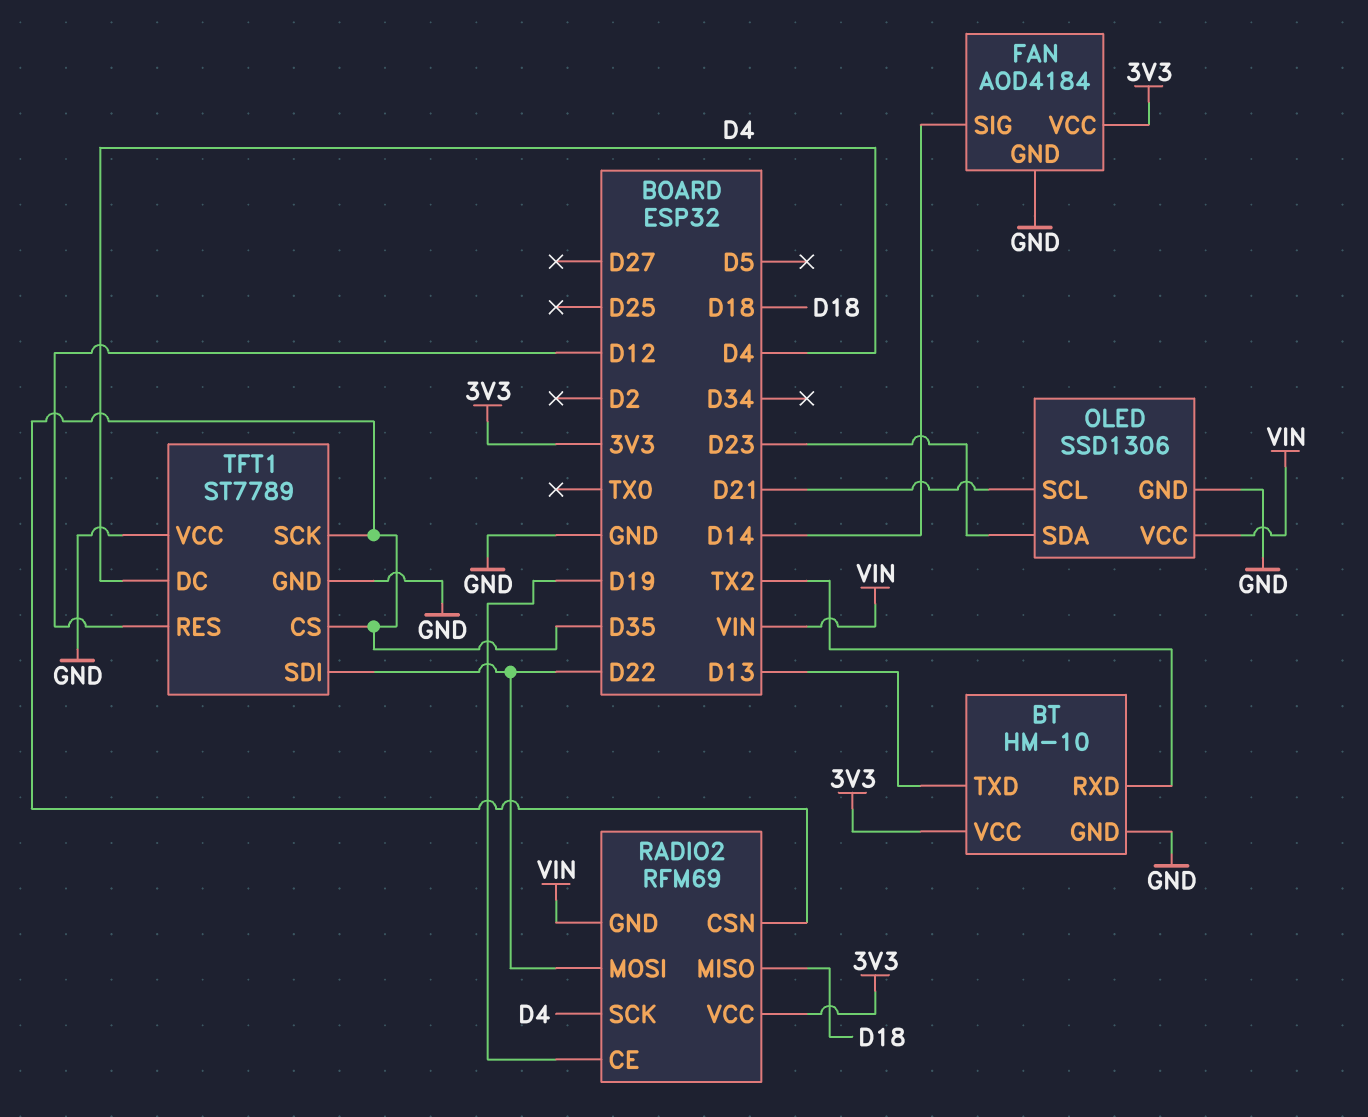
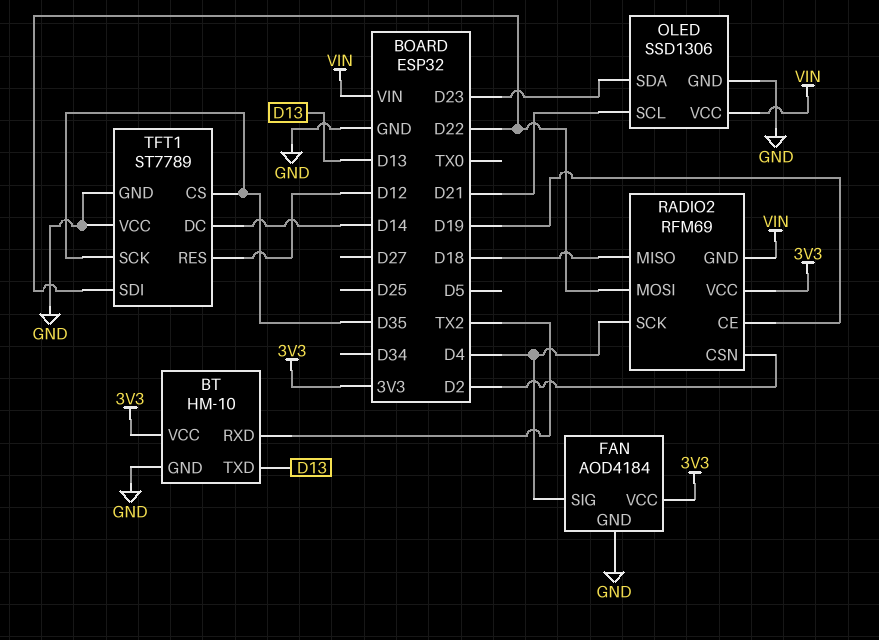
FAN pin SIG: D14 -> D4
RADIO2 pin CSN: D35 -> D2
TFT1 pin DC: D4 -> D14

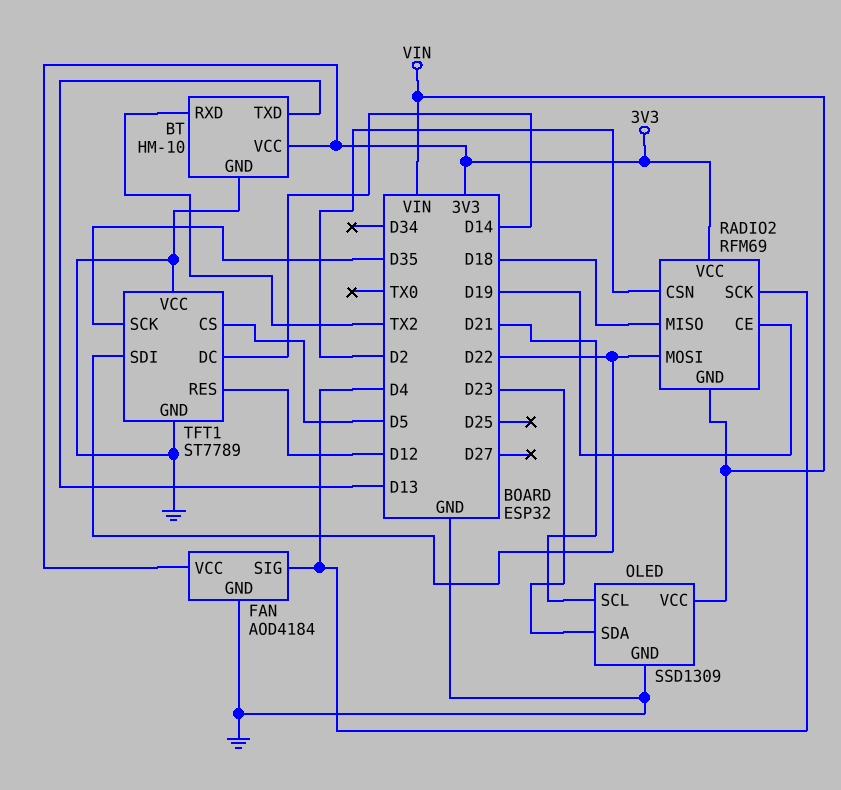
OLED: SSD1306 -> SSD1309
TFT1 pin CS: D35 -> D5

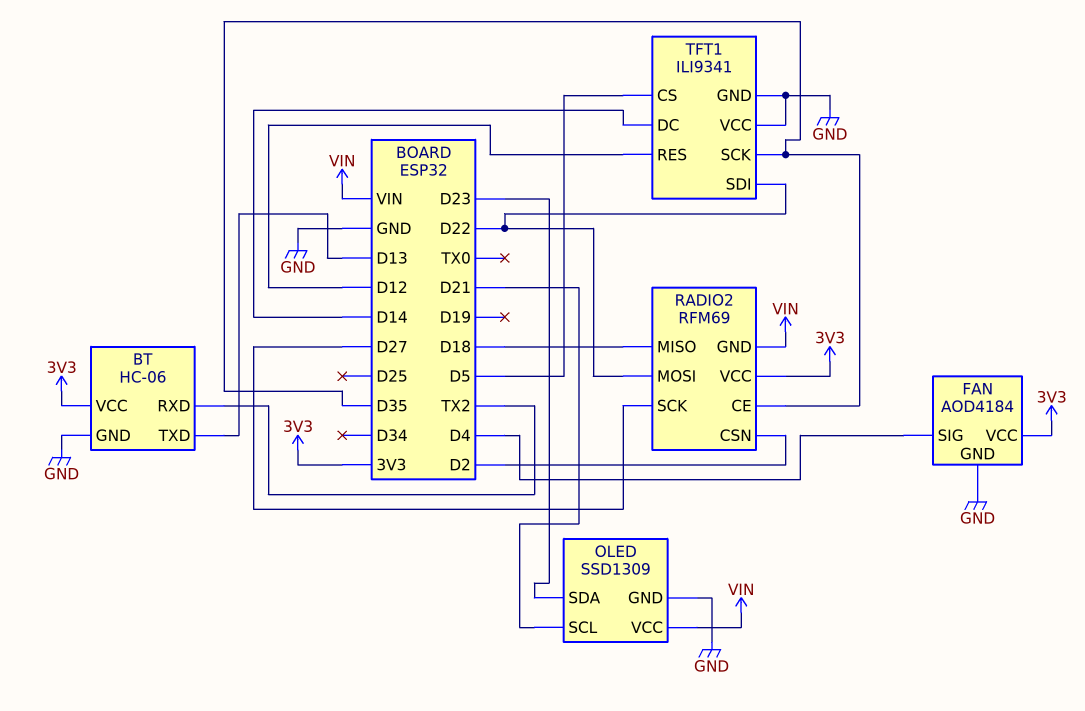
BT: HM-10 -> HC-06
RADIO2 pin CE: D19 -> D35
RADIO2 pin SCK: D4 -> D27
TFT1: ST7789 -> ILI9341

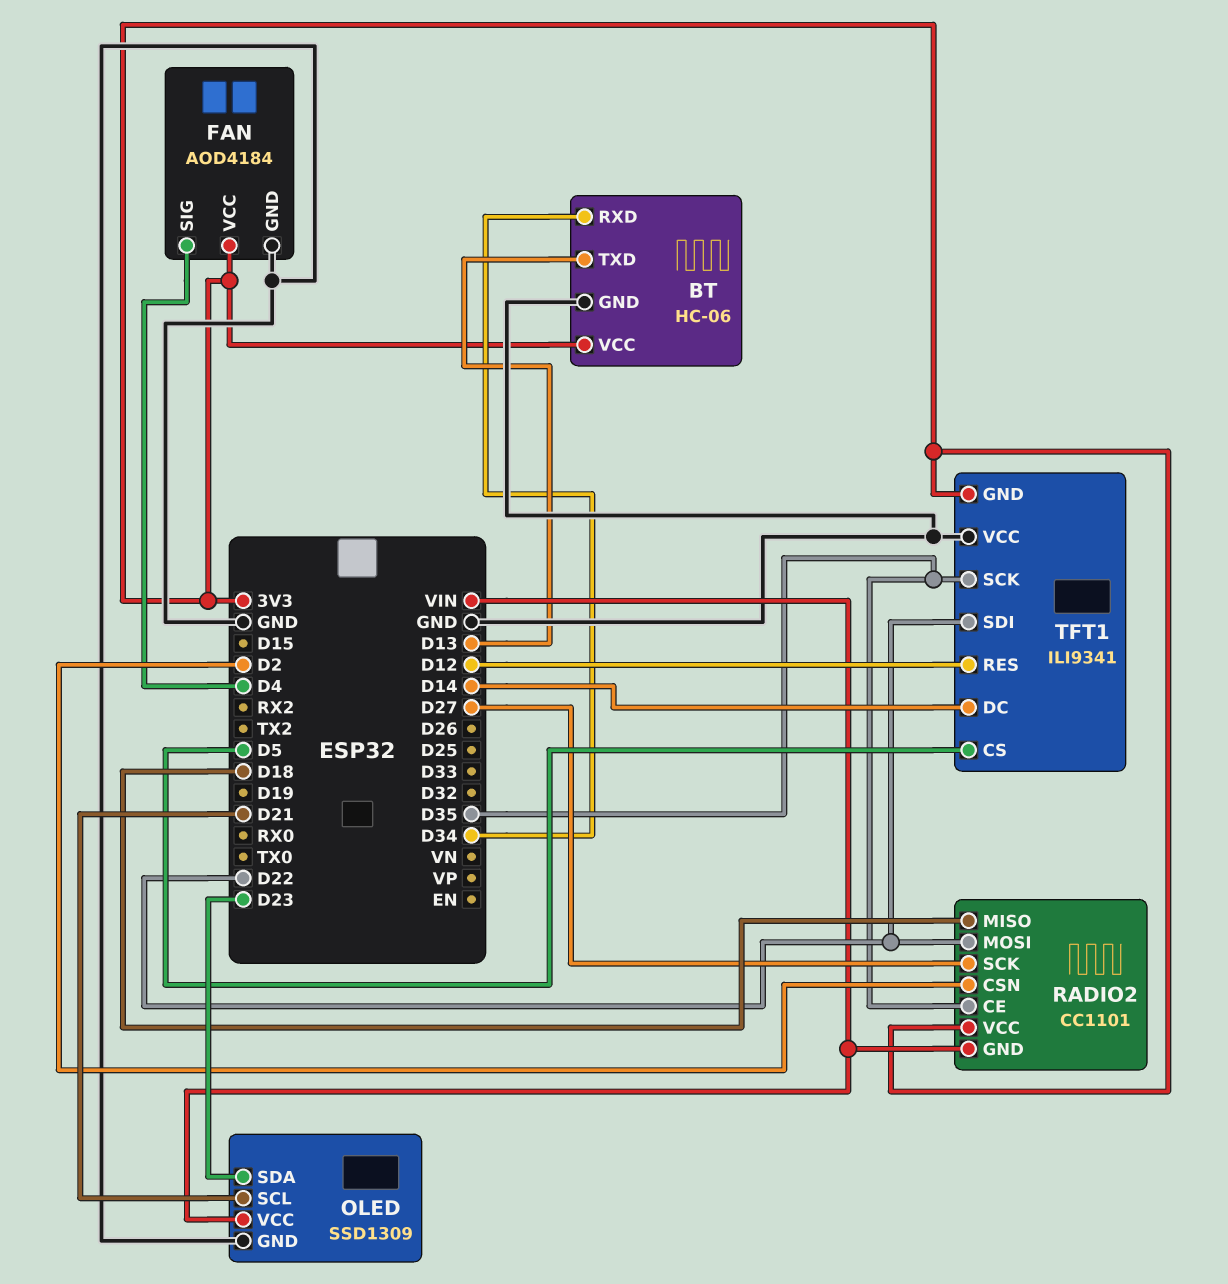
BT pin RXD: TX2 -> D34
RADIO2: RFM69 -> CC1101
TFT1 pin GND: GND -> 3V3

